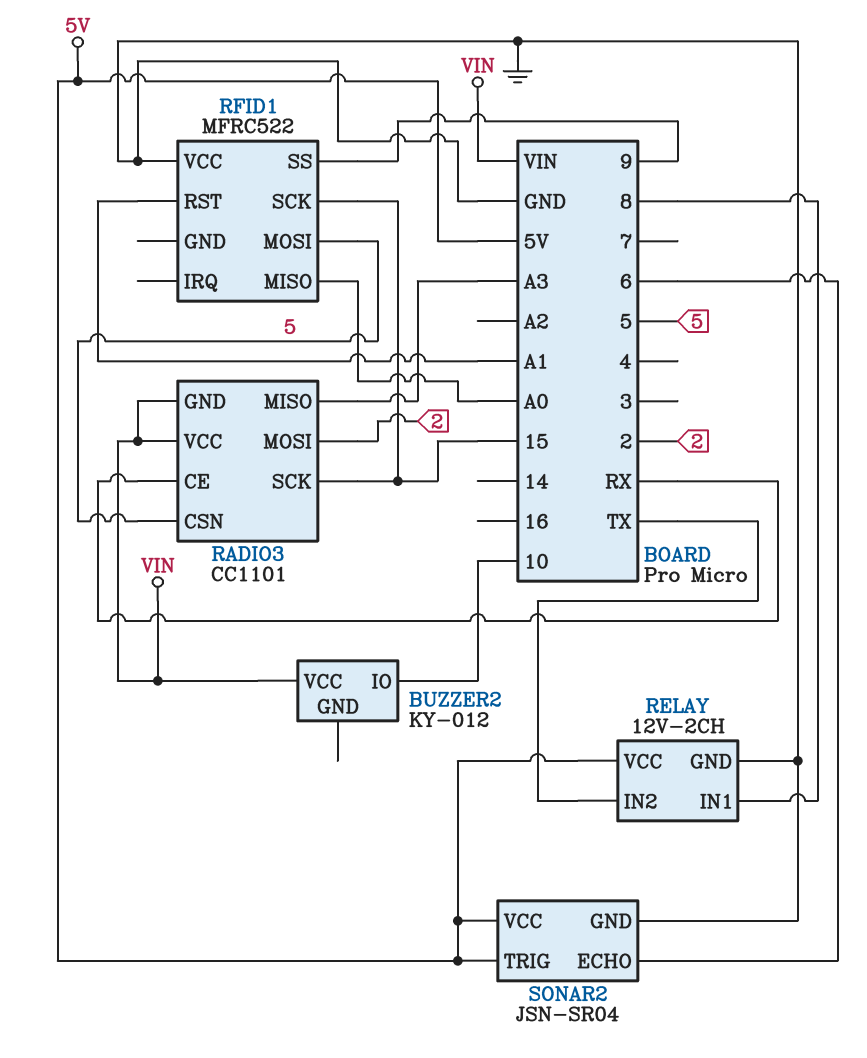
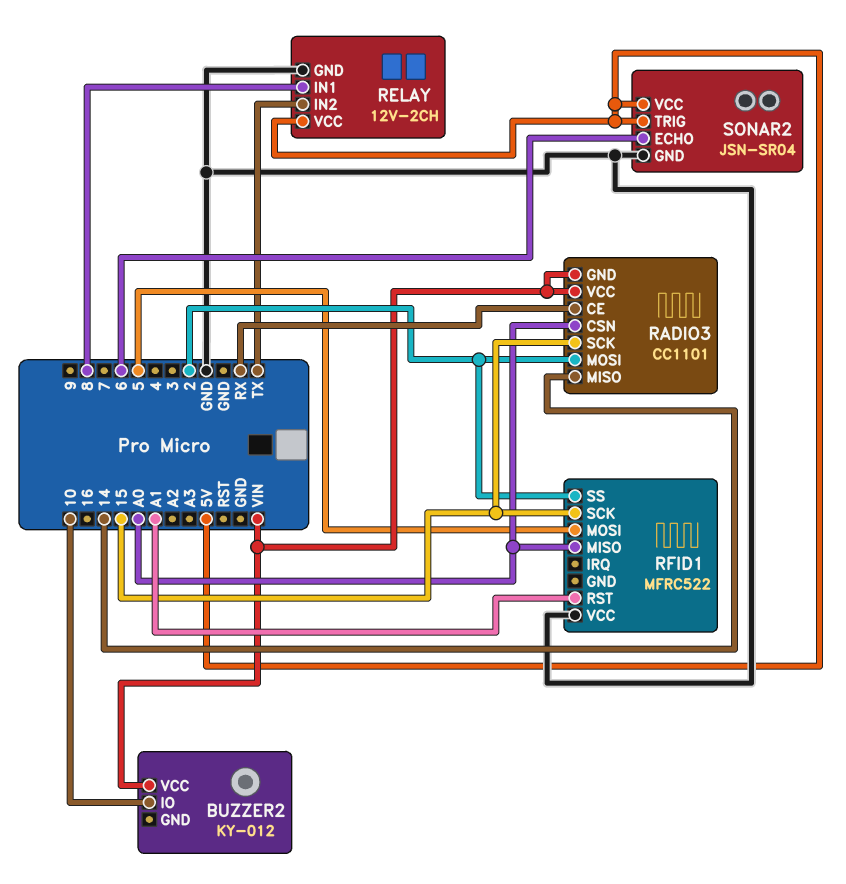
RADIO3 pin CSN: 5 -> A0
RADIO3 pin MISO: A3 -> 14
RFID1 pin SS: 9 -> 2

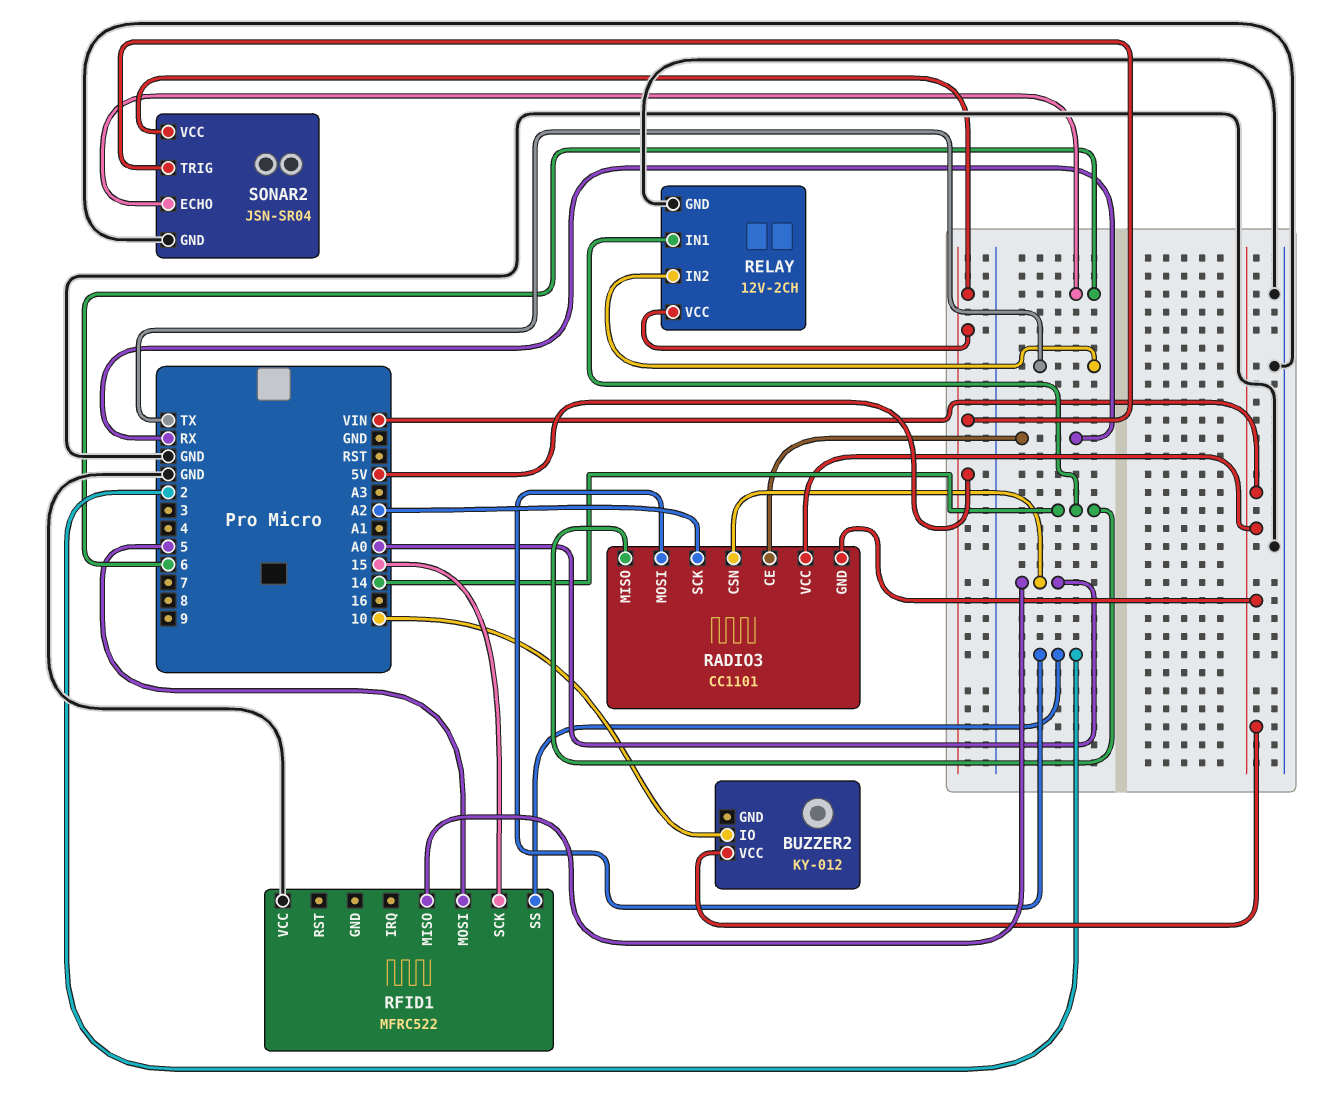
RADIO3 pin SCK: 15 -> A2
RELAY pin IN1: 8 -> 14
RFID1 pin RST: A1 -> none

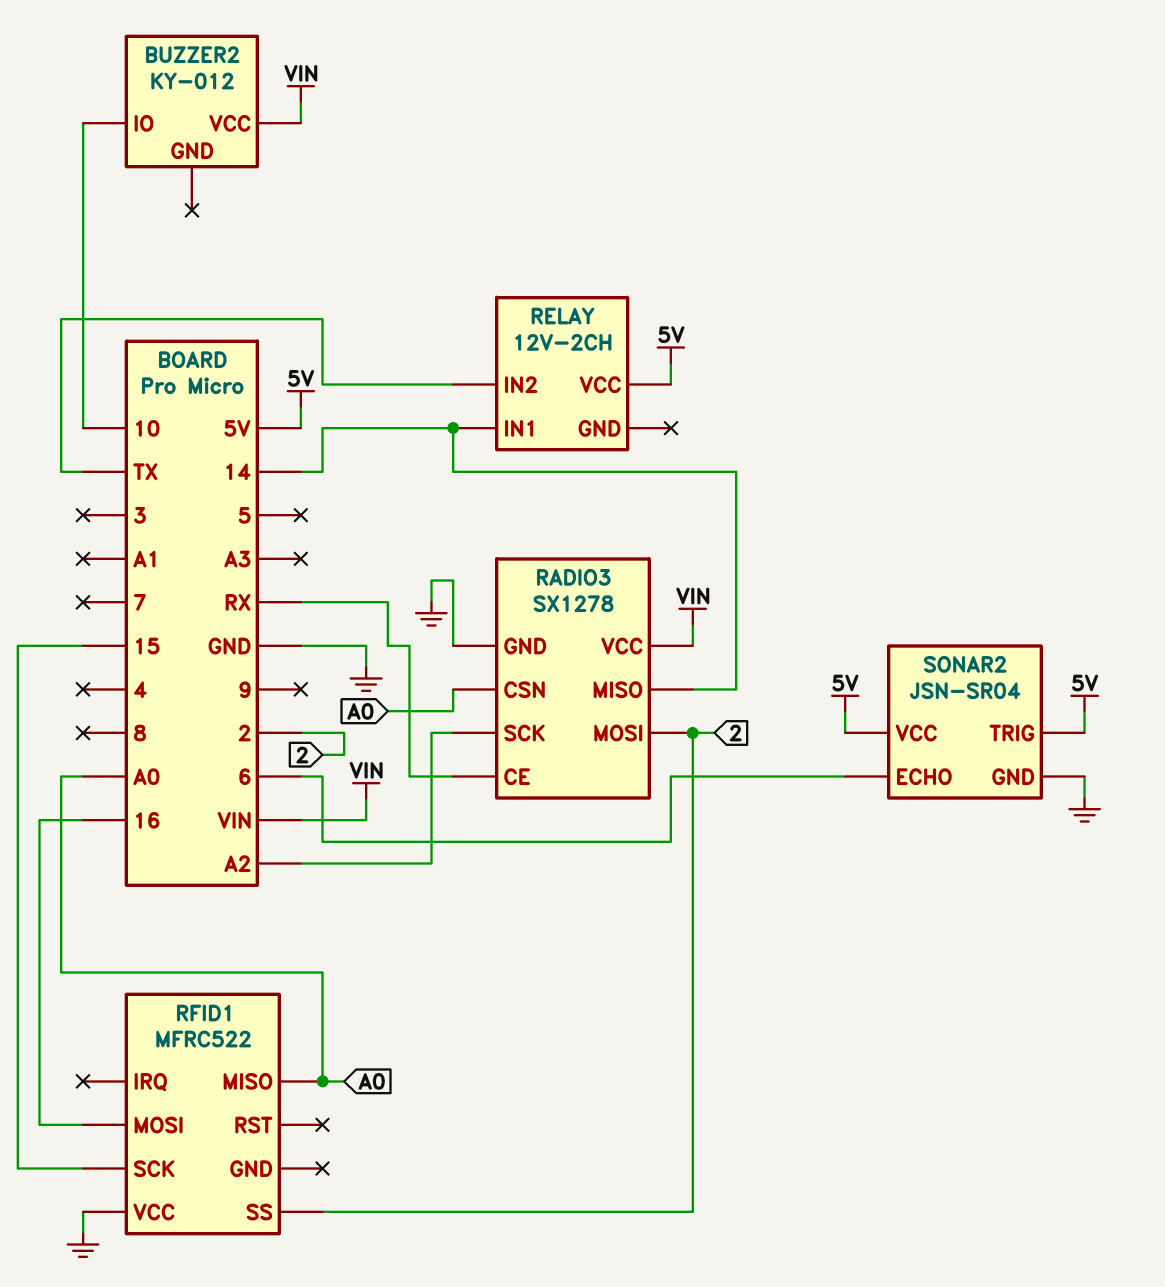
RADIO3: CC1101 -> SX1278
RADIO3 pin GND: VIN -> GND
RELAY pin GND: GND -> none
RFID1 pin MOSI: 5 -> 16

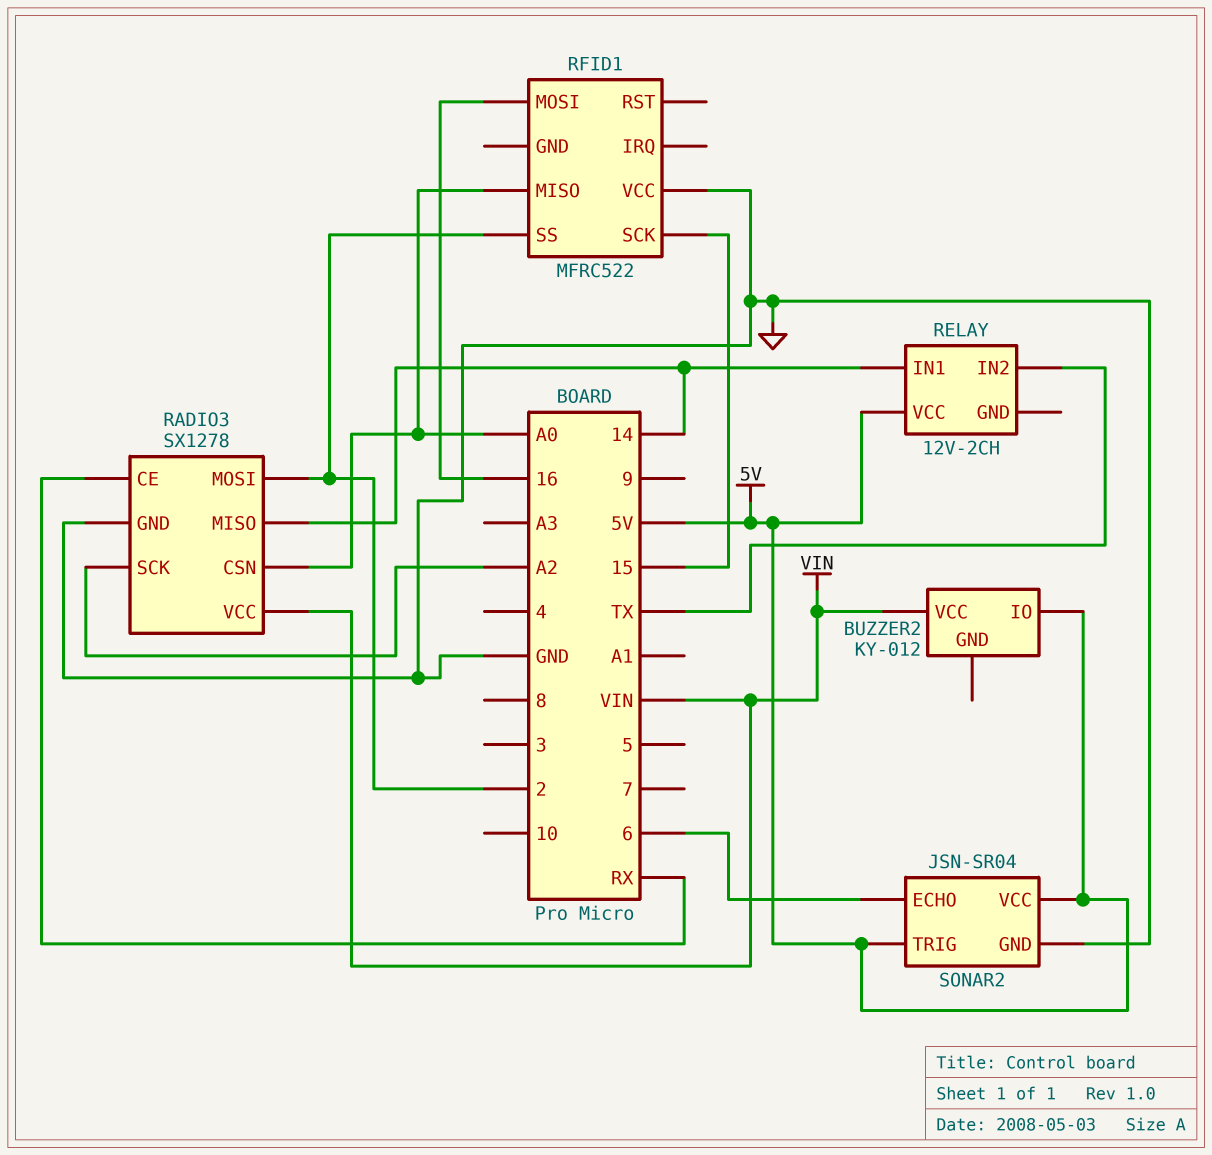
BUZZER2 pin IO: 10 -> 5V

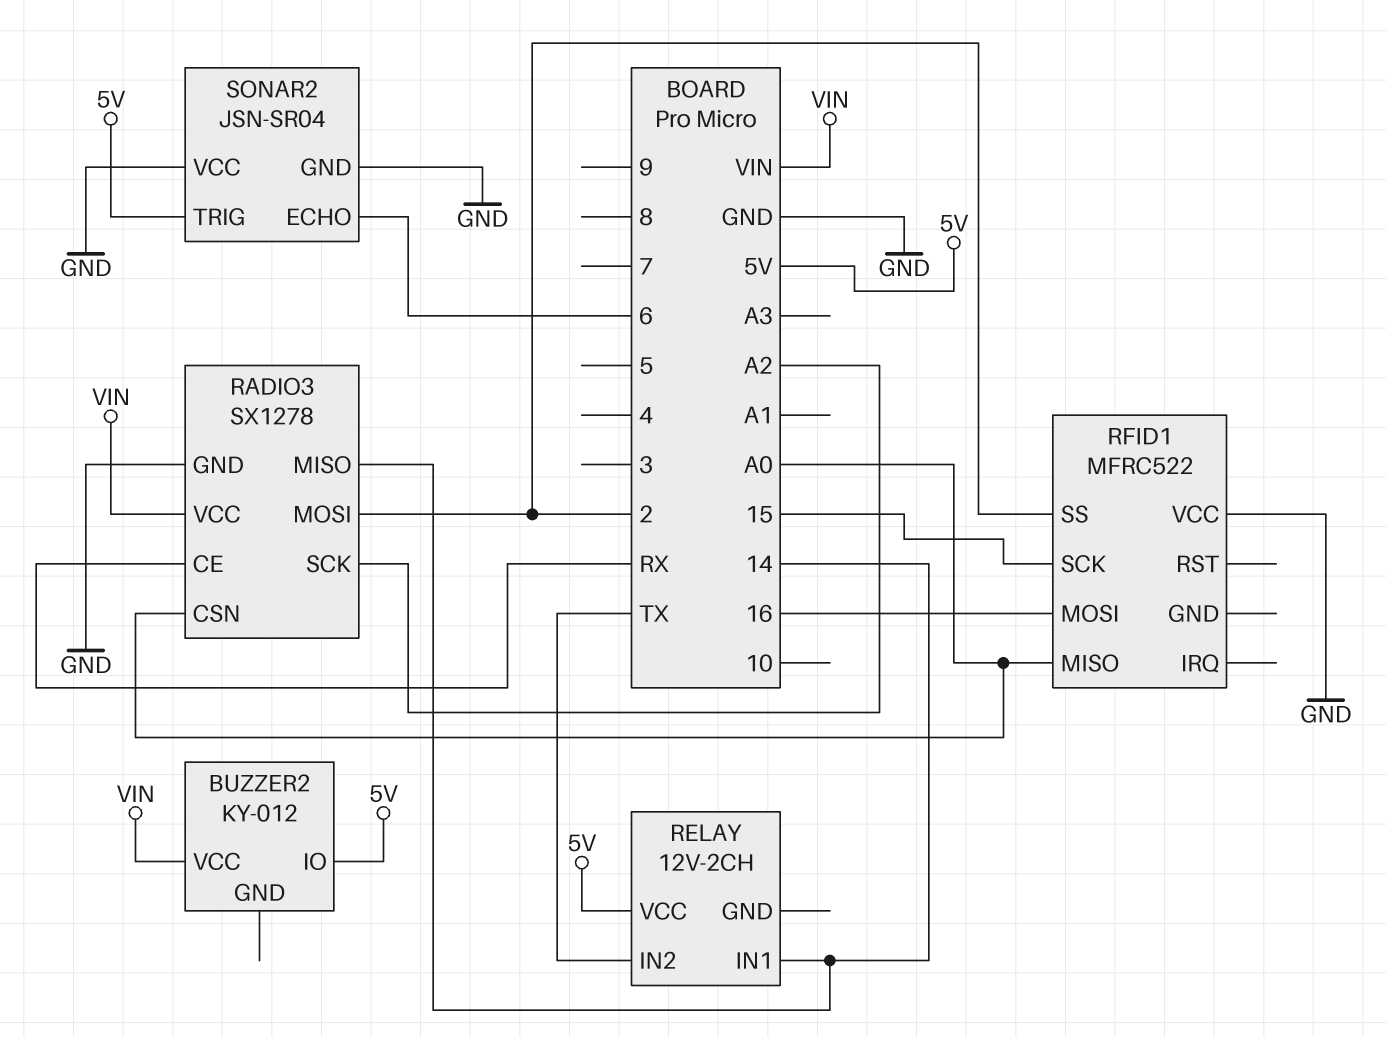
SONAR2 pin VCC: 5V -> GND

